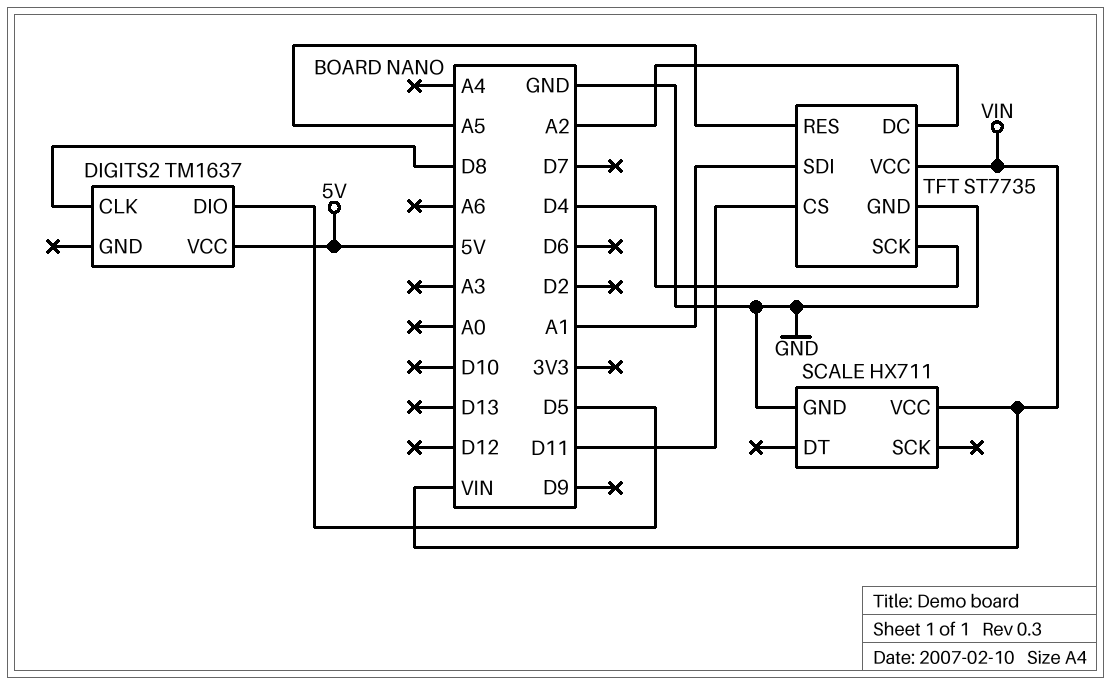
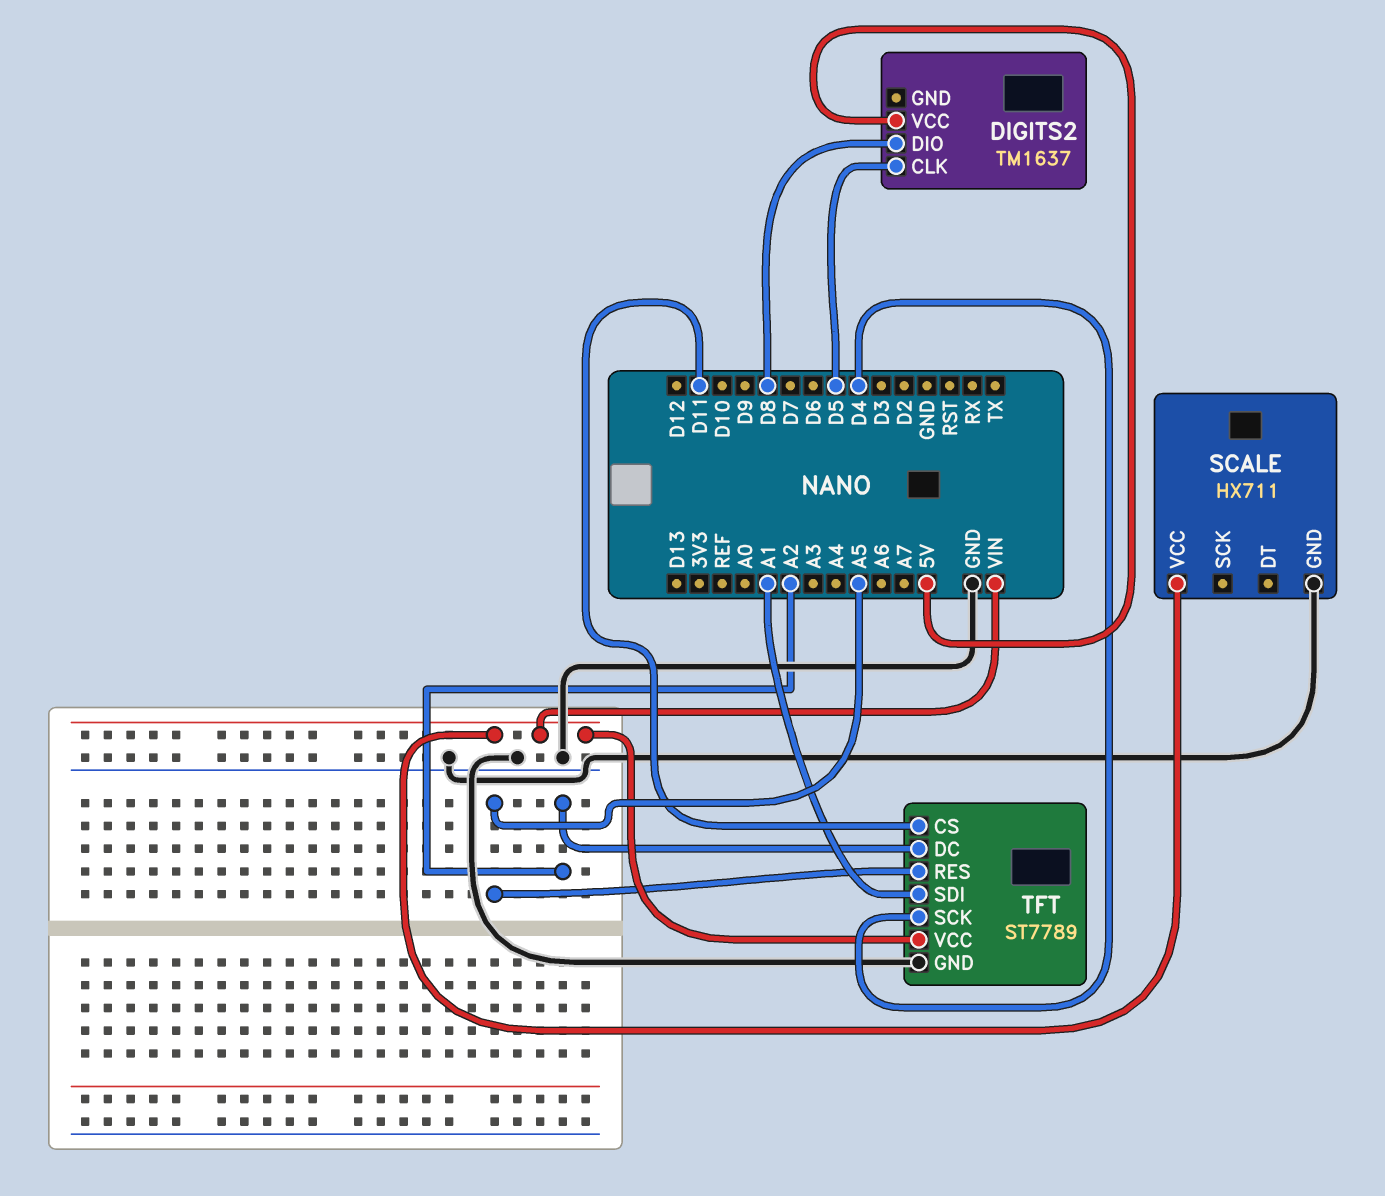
DIGITS2 pin CLK: D8 -> D5
DIGITS2 pin DIO: D5 -> D8
TFT: ST7735 -> ST7789

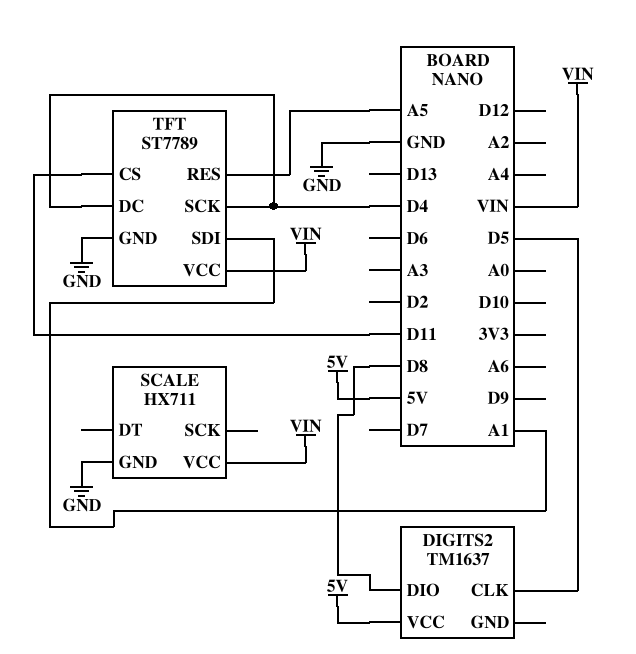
TFT pin DC: A2 -> D4

